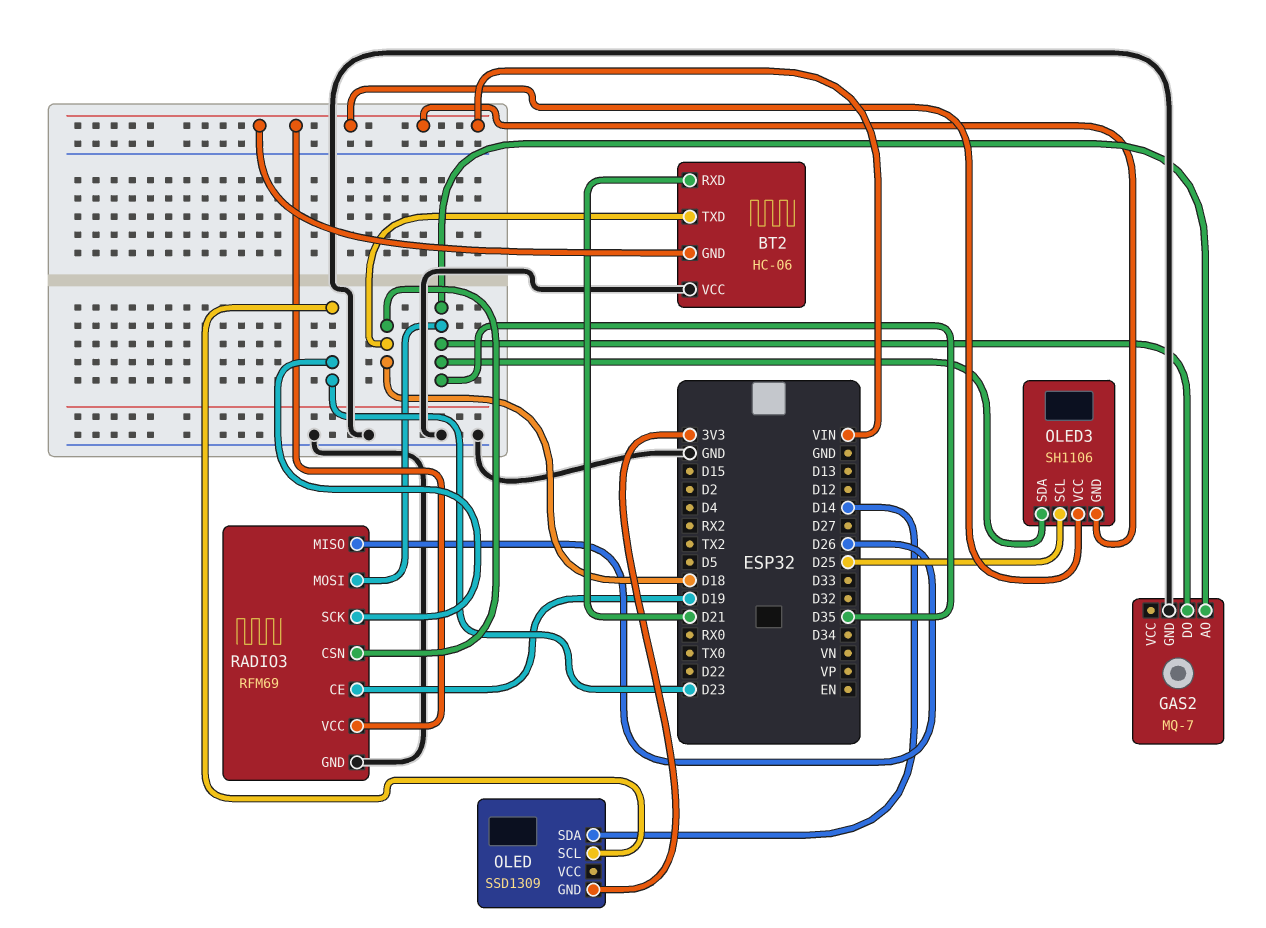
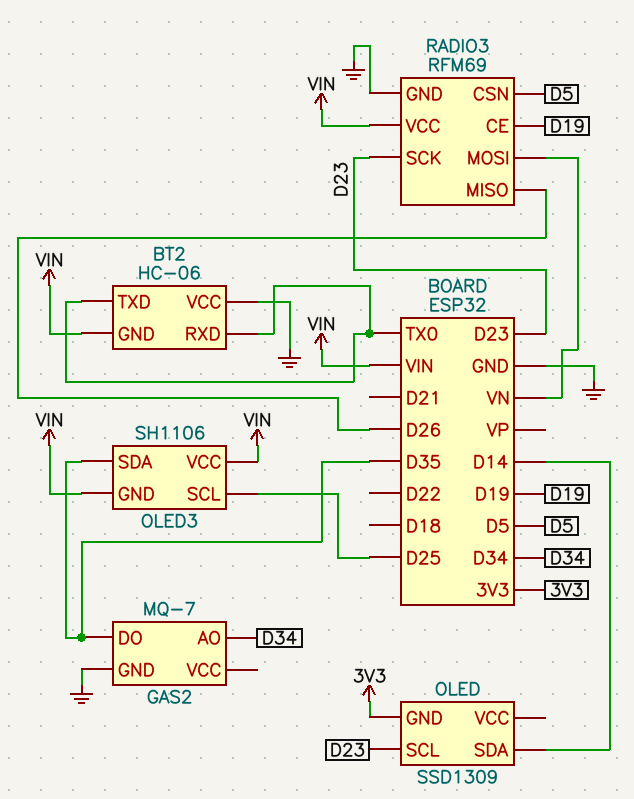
BT2 pin RXD: D21 -> TX0
BT2 pin TXD: D18 -> TX0
GAS2 pin AO: D35 -> D34
RADIO3 pin CSN: D18 -> D5
RADIO3 pin MOSI: D35 -> VN

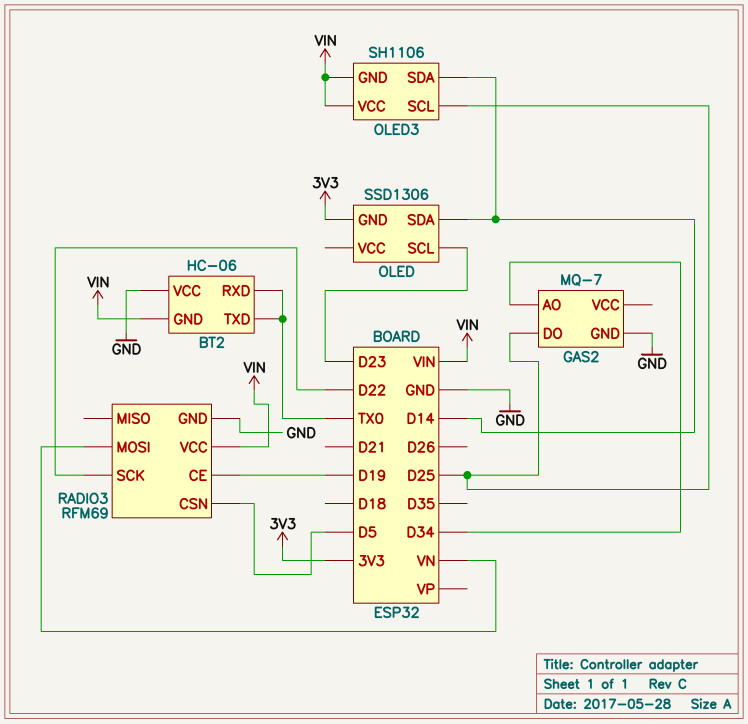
GAS2 pin DO: D35 -> D25
OLED: SSD1309 -> SSD1306
OLED3 pin SDA: D35 -> D14
RADIO3 pin MISO: D26 -> none
RADIO3 pin SCK: D23 -> D22

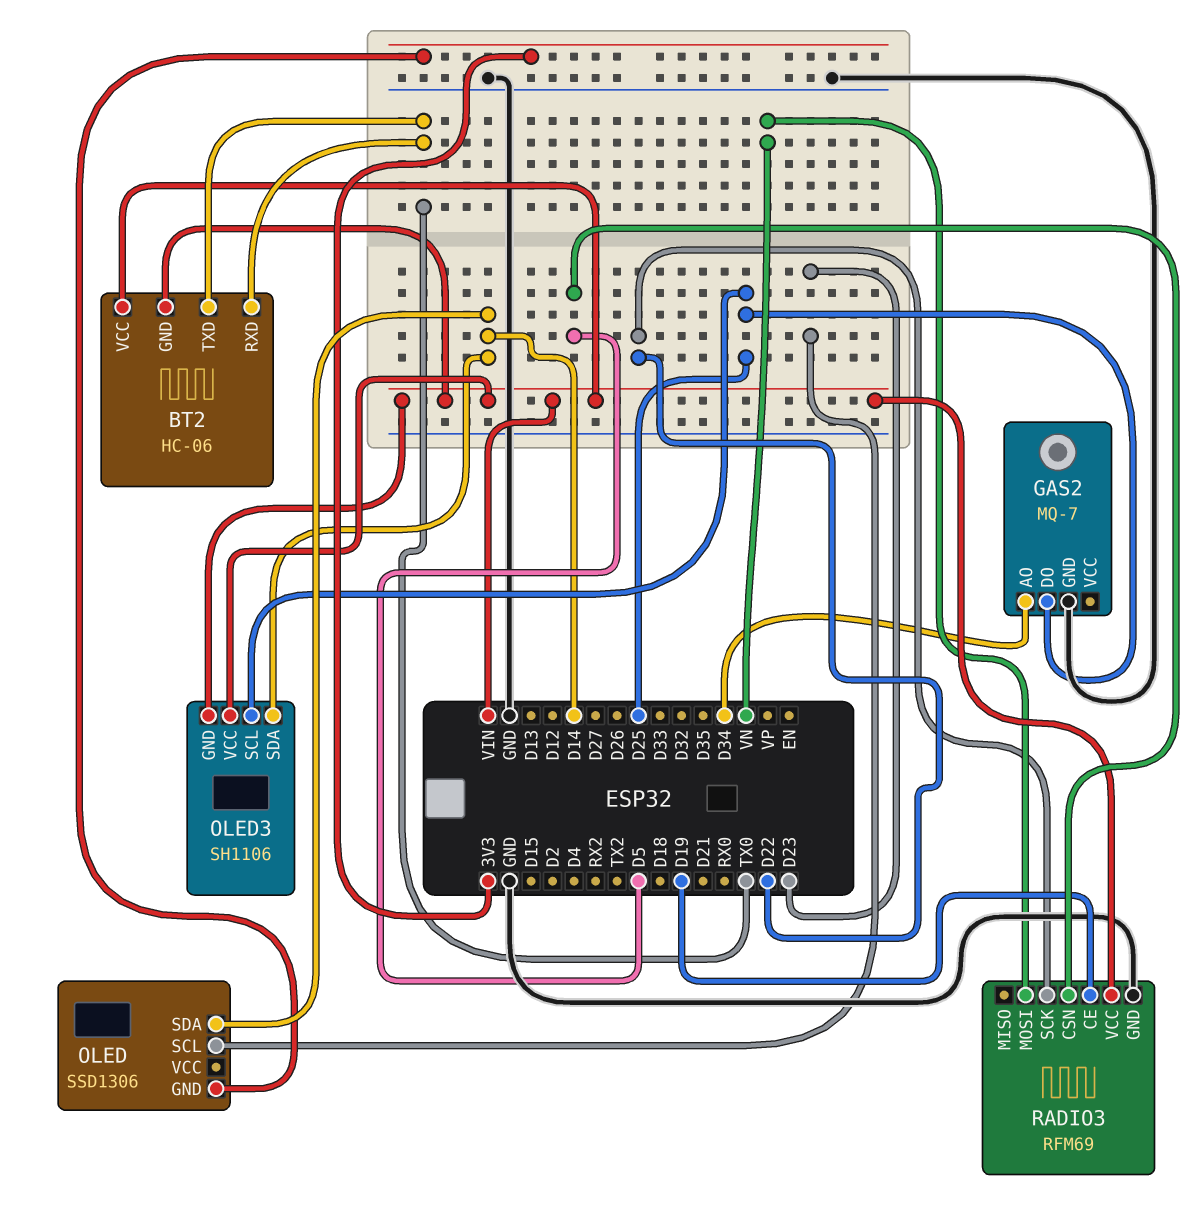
BT2 pin VCC: GND -> VIN

